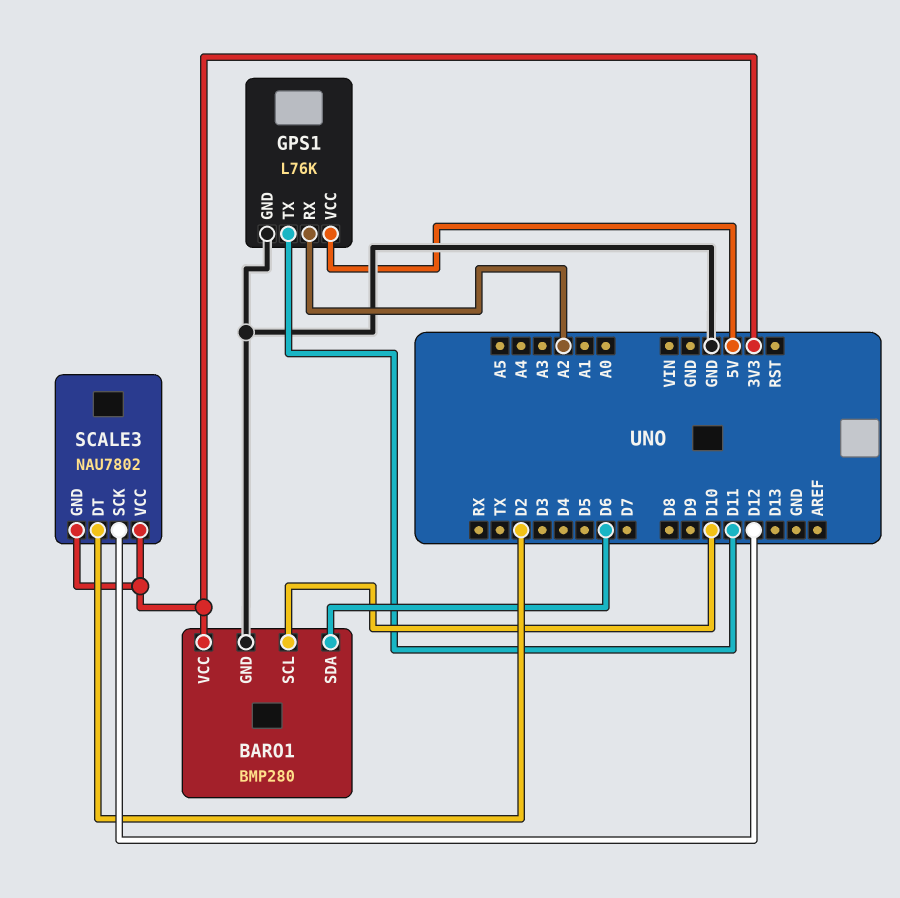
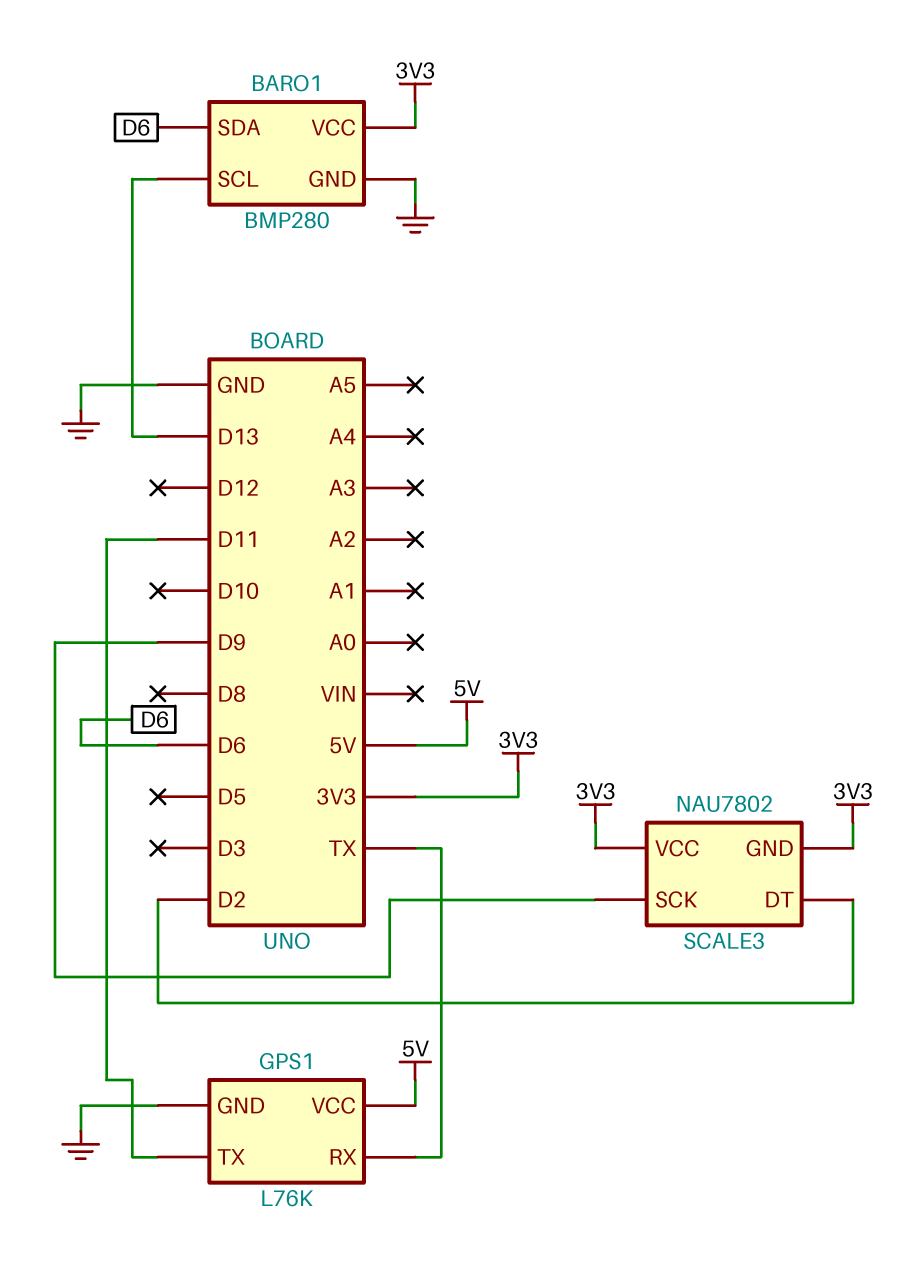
BARO1 pin SCL: D10 -> D13
GPS1 pin RX: A2 -> TX
SCALE3 pin SCK: D12 -> D9

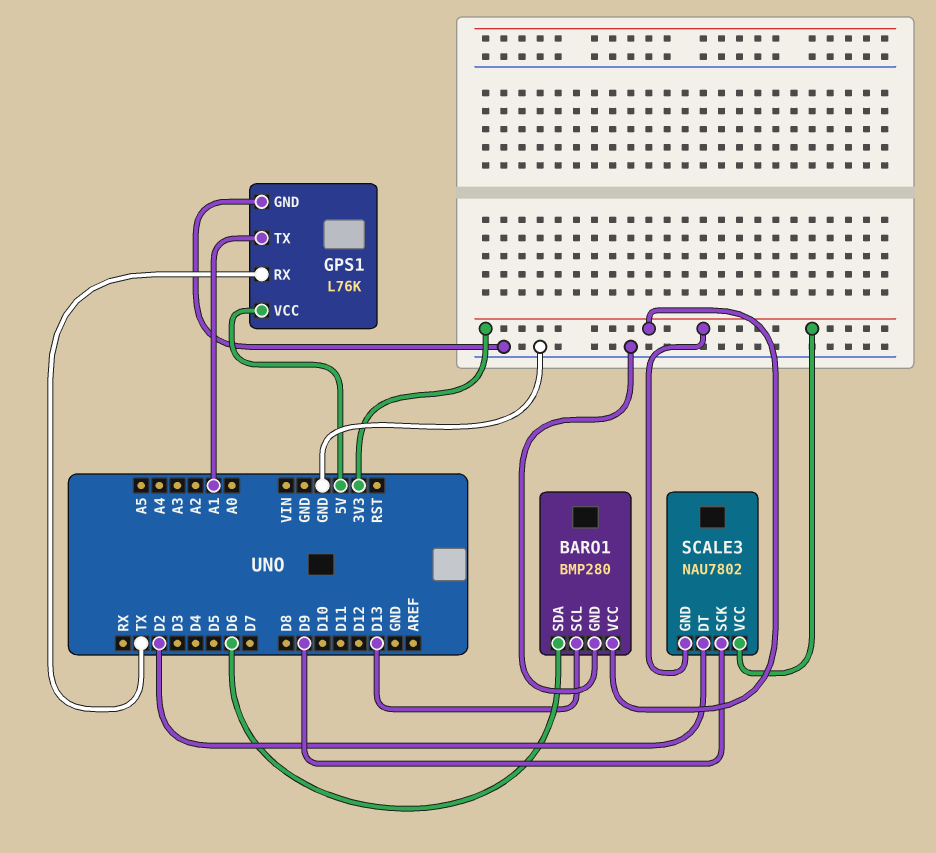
GPS1 pin TX: D11 -> A1

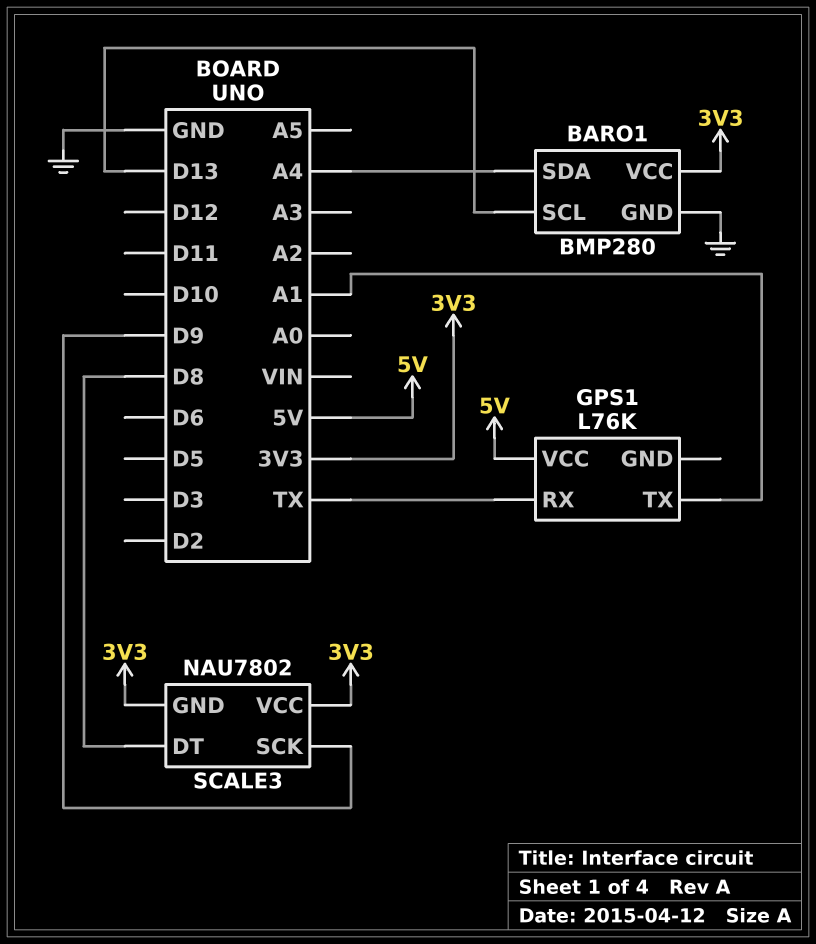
BARO1 pin SDA: D6 -> A4
GPS1 pin GND: GND -> none
SCALE3 pin DT: D2 -> D8

